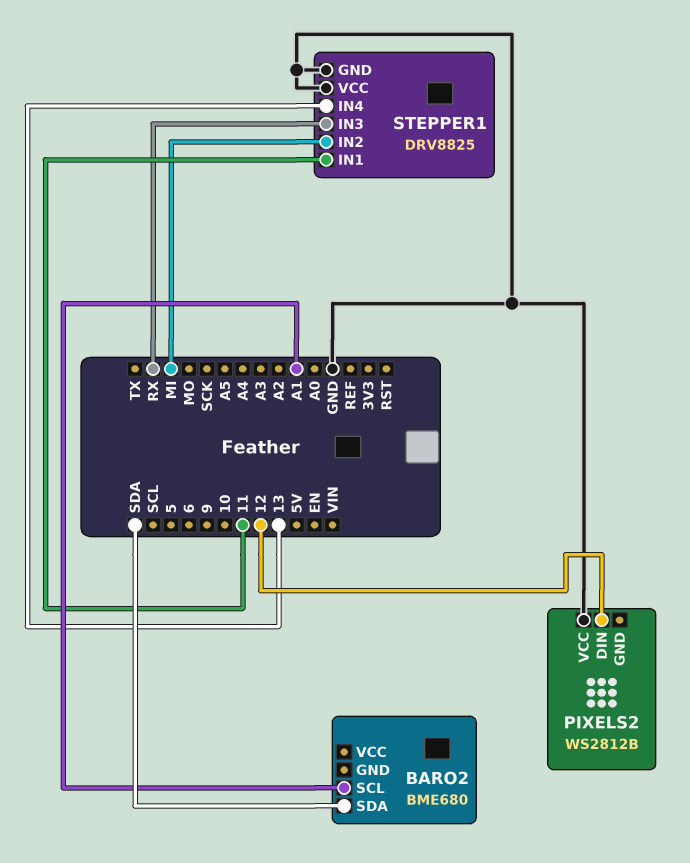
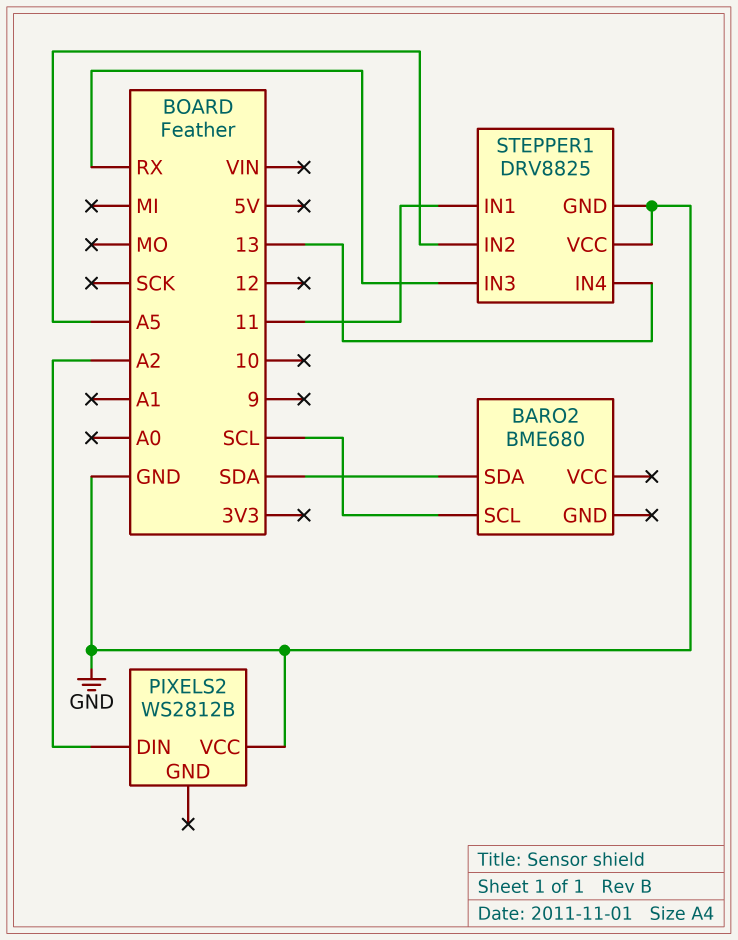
BARO2 pin SCL: A1 -> SCL
PIXELS2 pin DIN: 12 -> A2
STEPPER1 pin IN2: MI -> A5

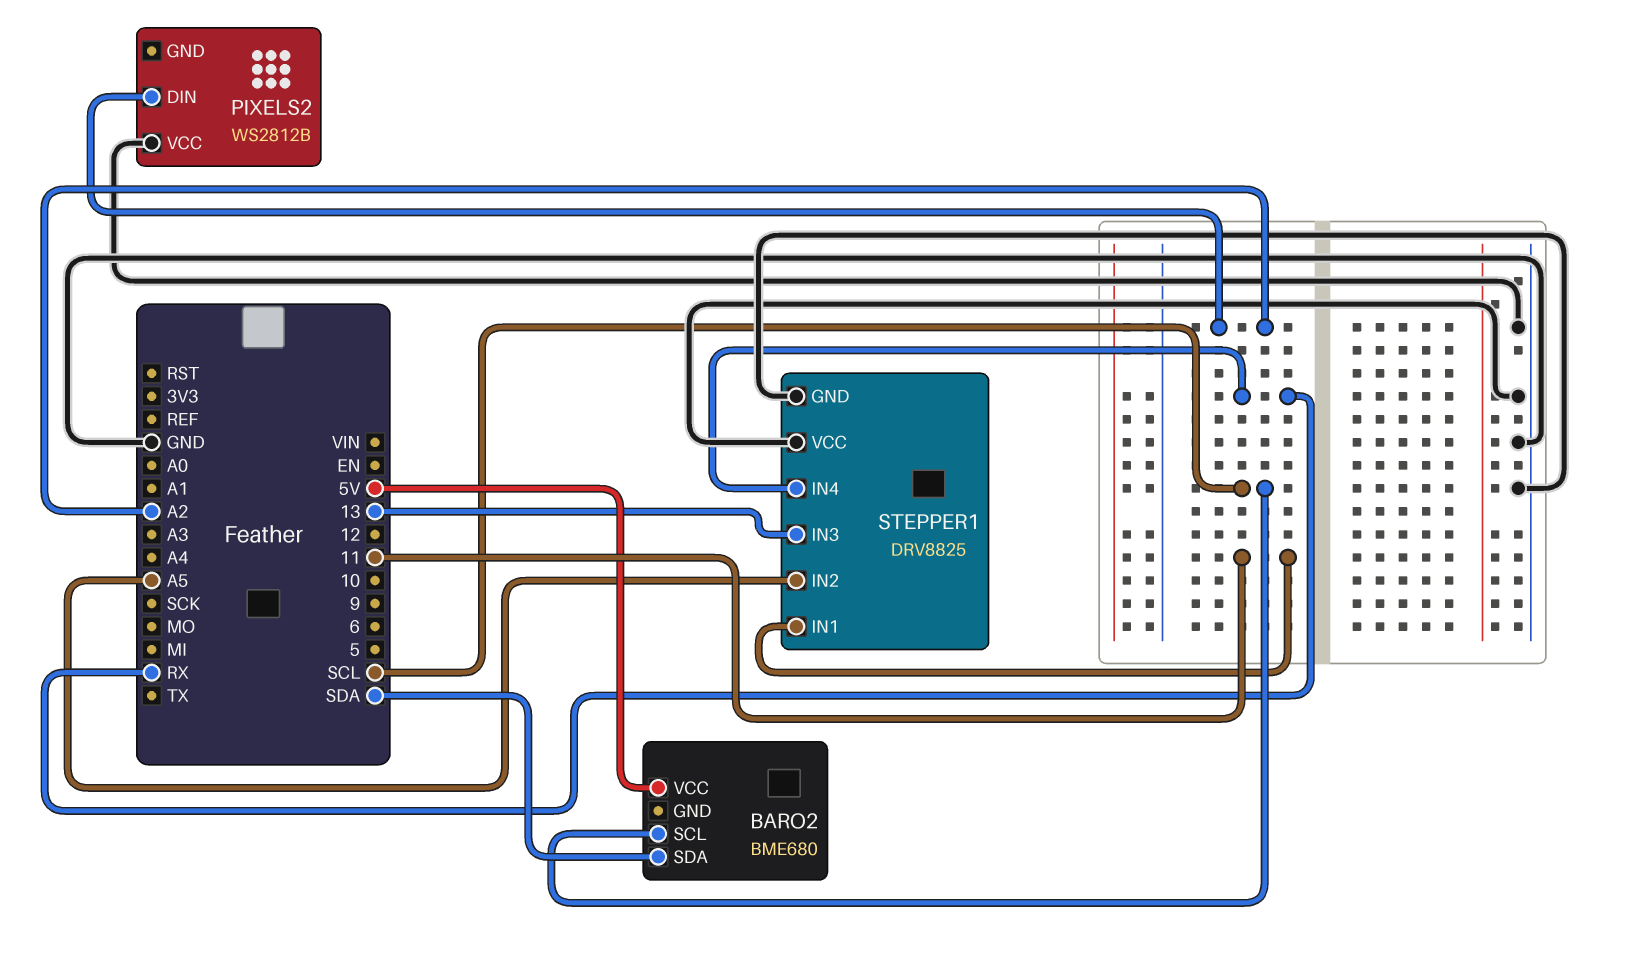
BARO2 pin VCC: none -> 5V
STEPPER1 pin IN3: RX -> 13
STEPPER1 pin IN4: 13 -> RX

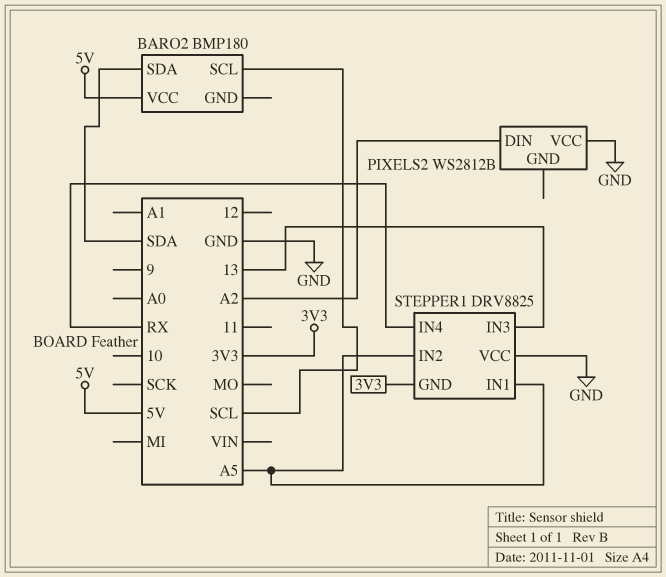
BARO2: BME680 -> BMP180
STEPPER1 pin GND: GND -> 3V3
STEPPER1 pin IN1: 11 -> A5

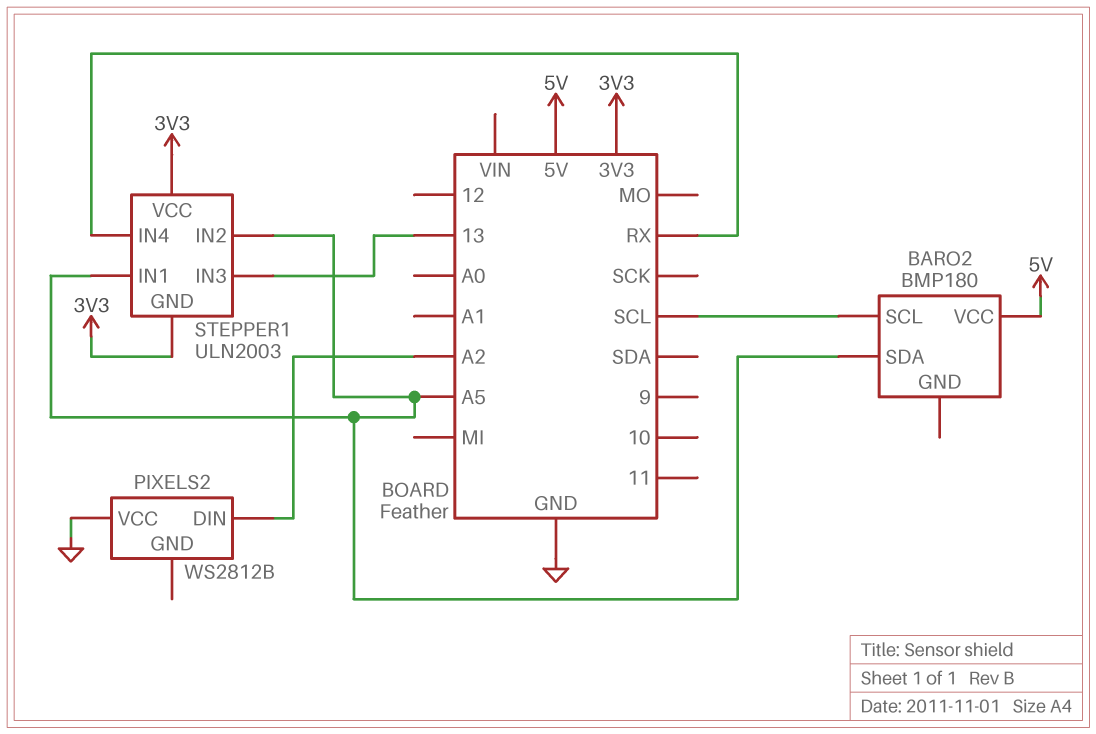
BARO2 pin SDA: SDA -> A5
STEPPER1: DRV8825 -> ULN2003
STEPPER1 pin VCC: GND -> 3V3

